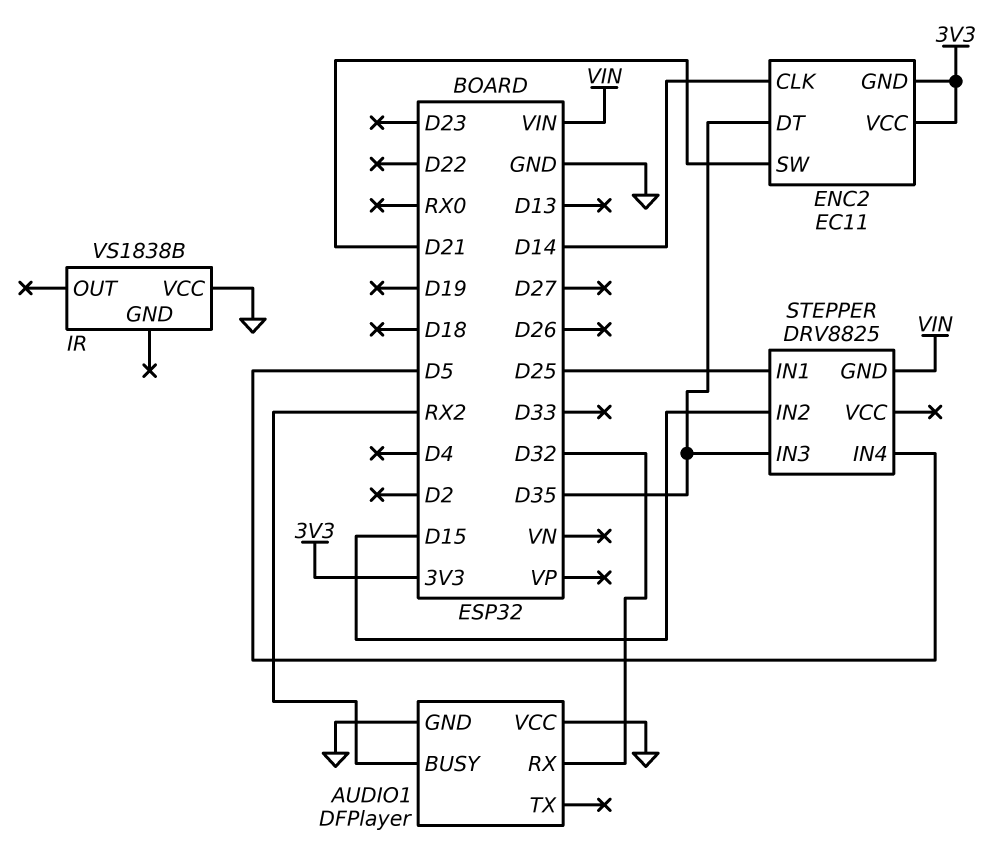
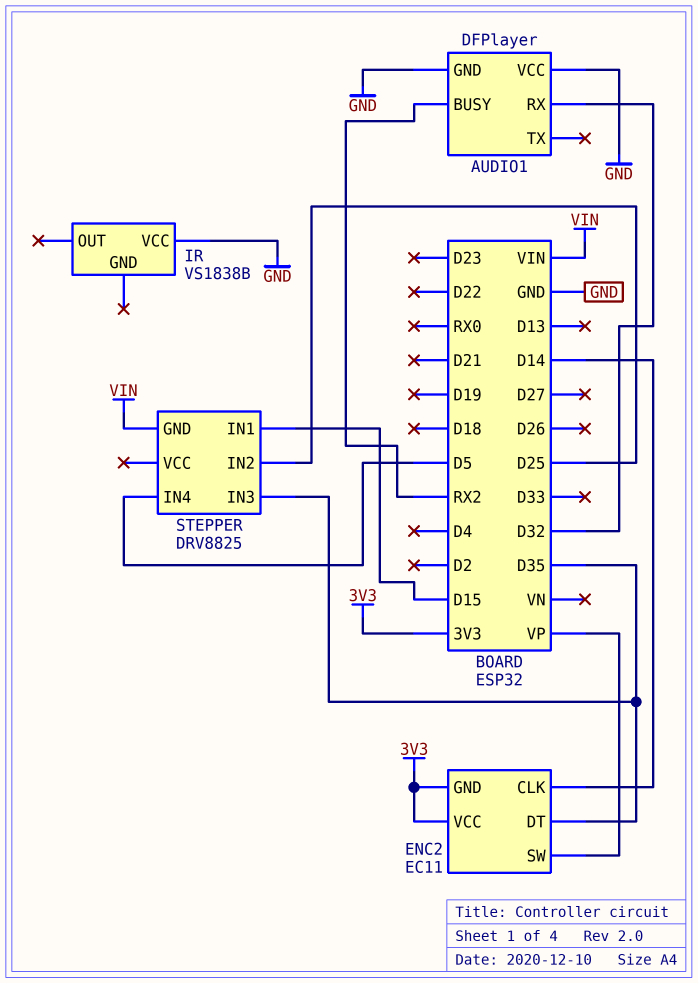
ENC2 pin SW: D21 -> VP
STEPPER pin IN1: D25 -> D15
STEPPER pin IN2: D15 -> D25

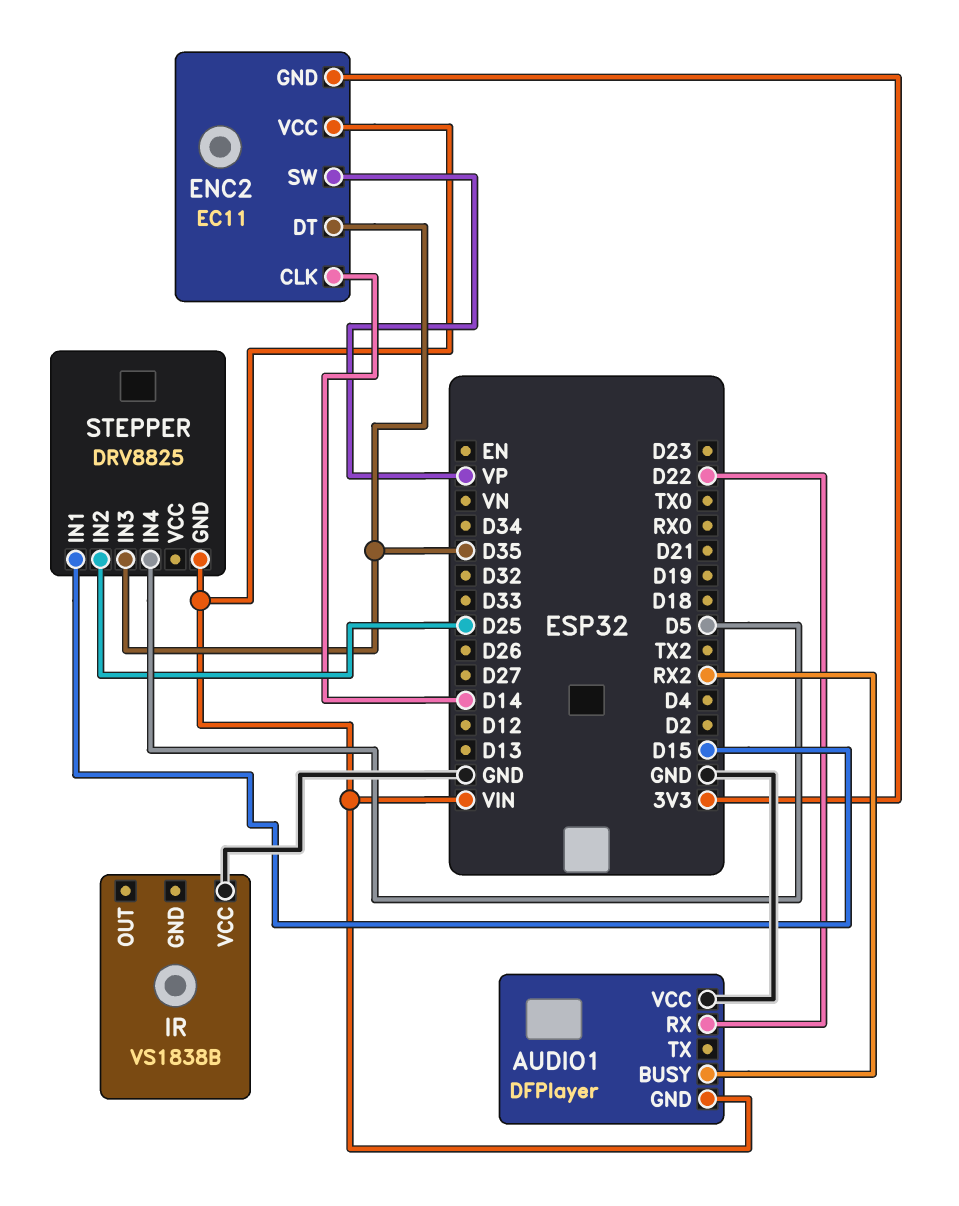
AUDIO1 pin GND: GND -> VIN
AUDIO1 pin RX: D32 -> D22
ENC2 pin VCC: 3V3 -> VIN

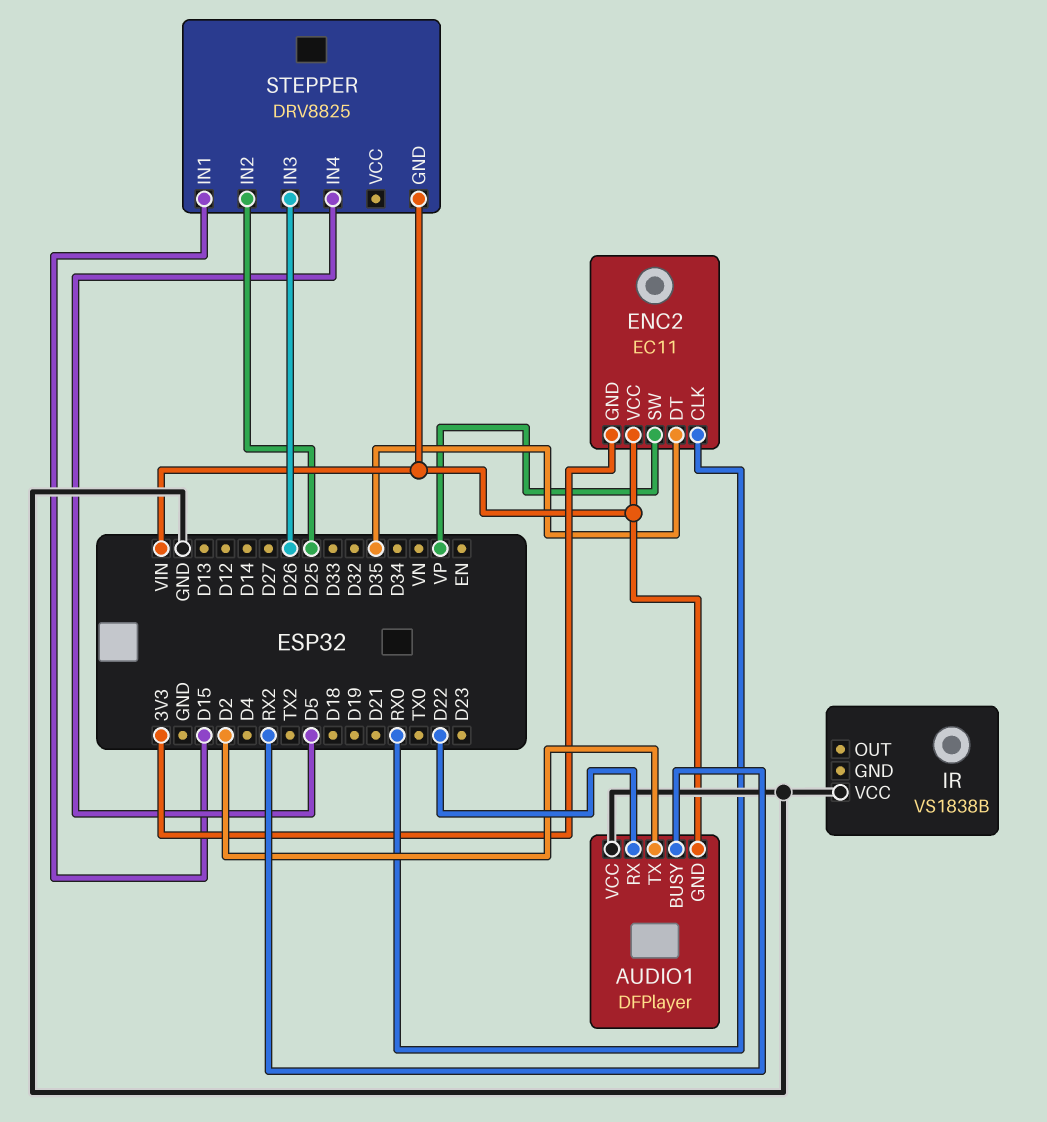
AUDIO1 pin TX: none -> D2
ENC2 pin CLK: D14 -> RX0
STEPPER pin IN3: D35 -> D26

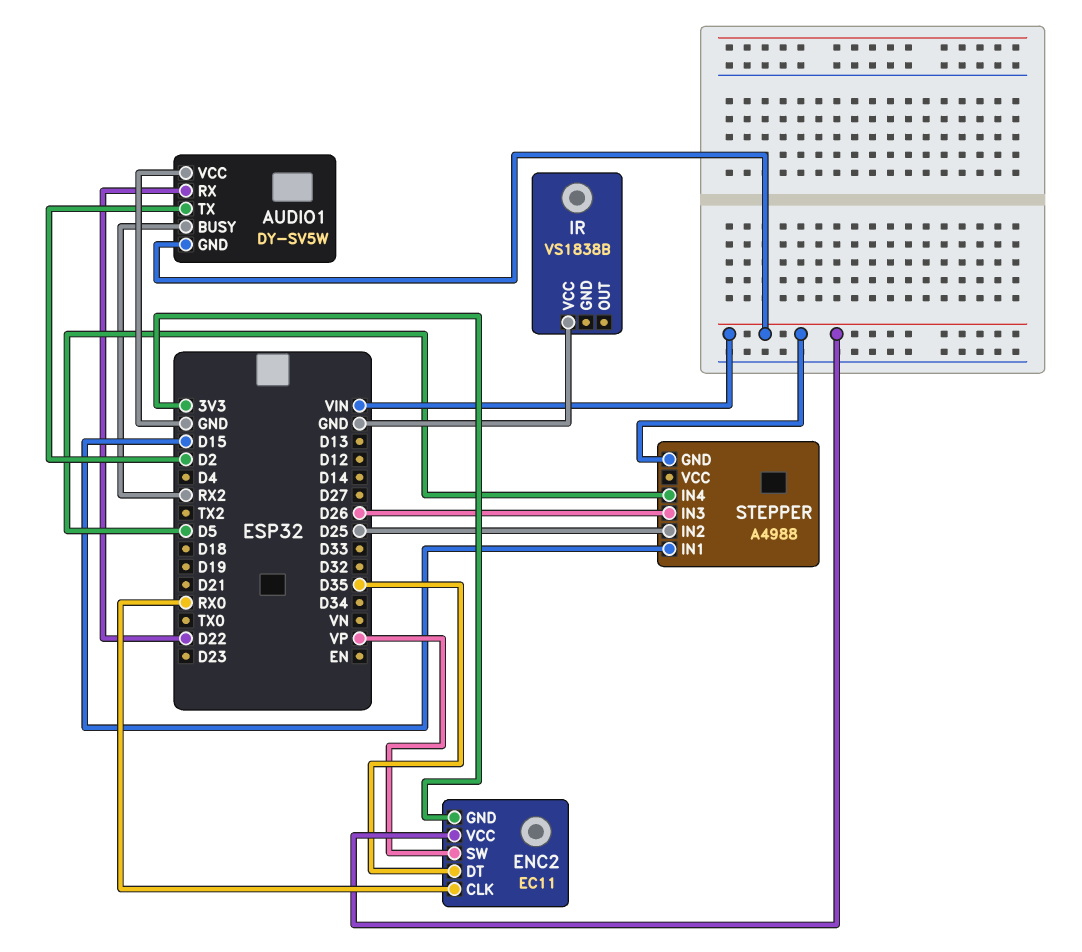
AUDIO1: DFPlayer -> DY-SV5W
STEPPER: DRV8825 -> A4988

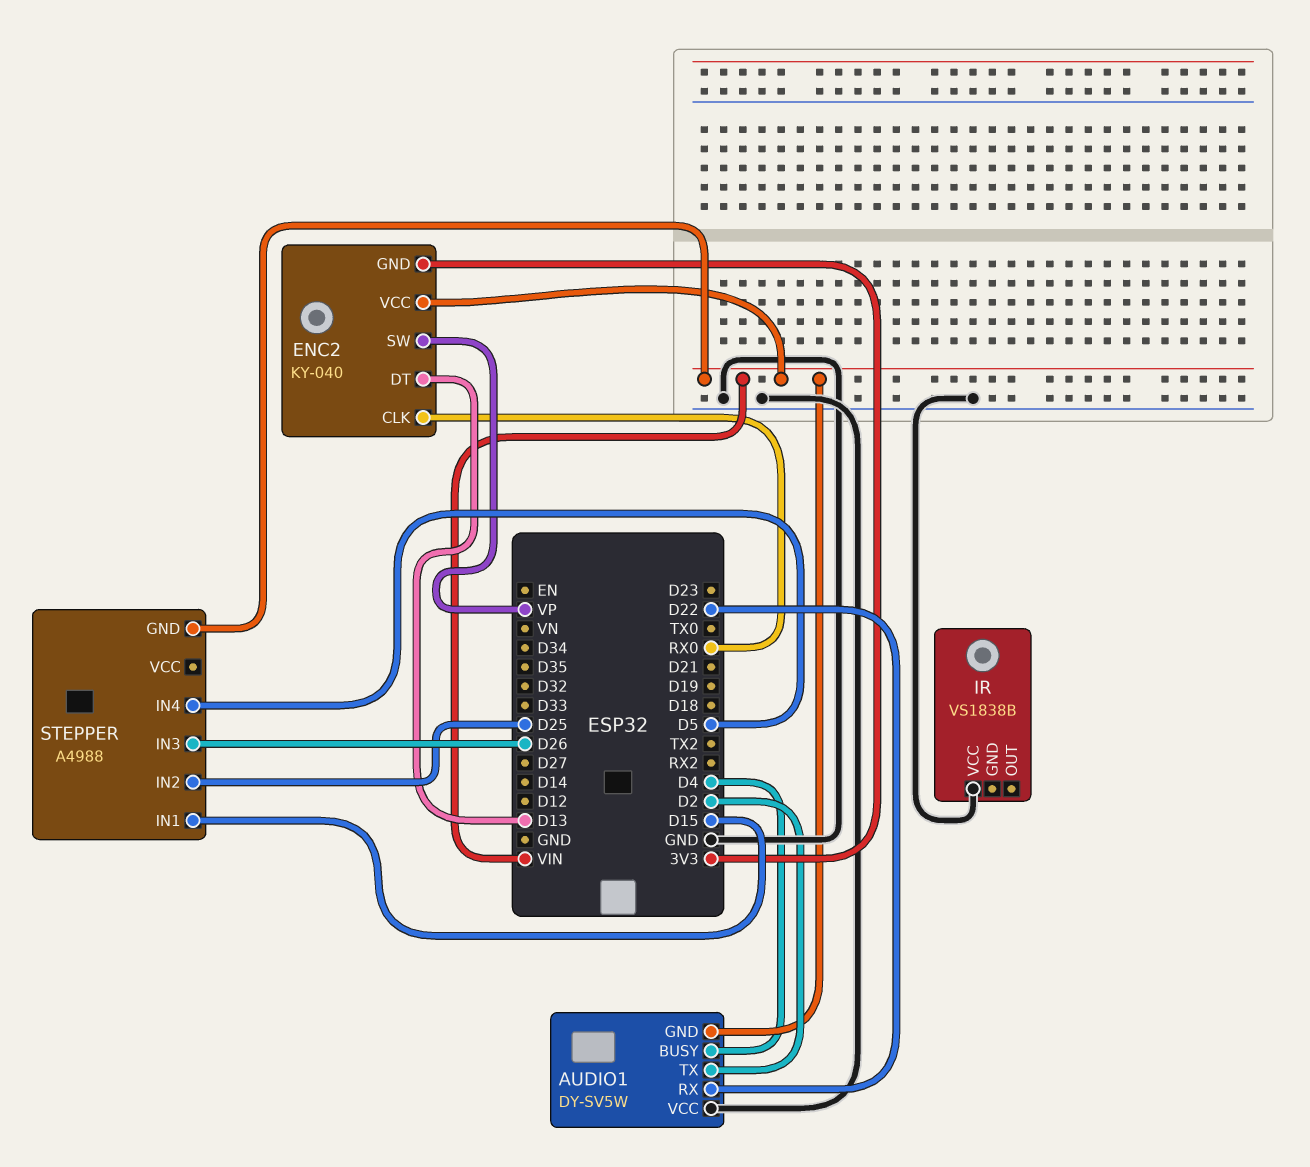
AUDIO1 pin BUSY: RX2 -> D4
ENC2: EC11 -> KY-040
ENC2 pin DT: D35 -> D13

